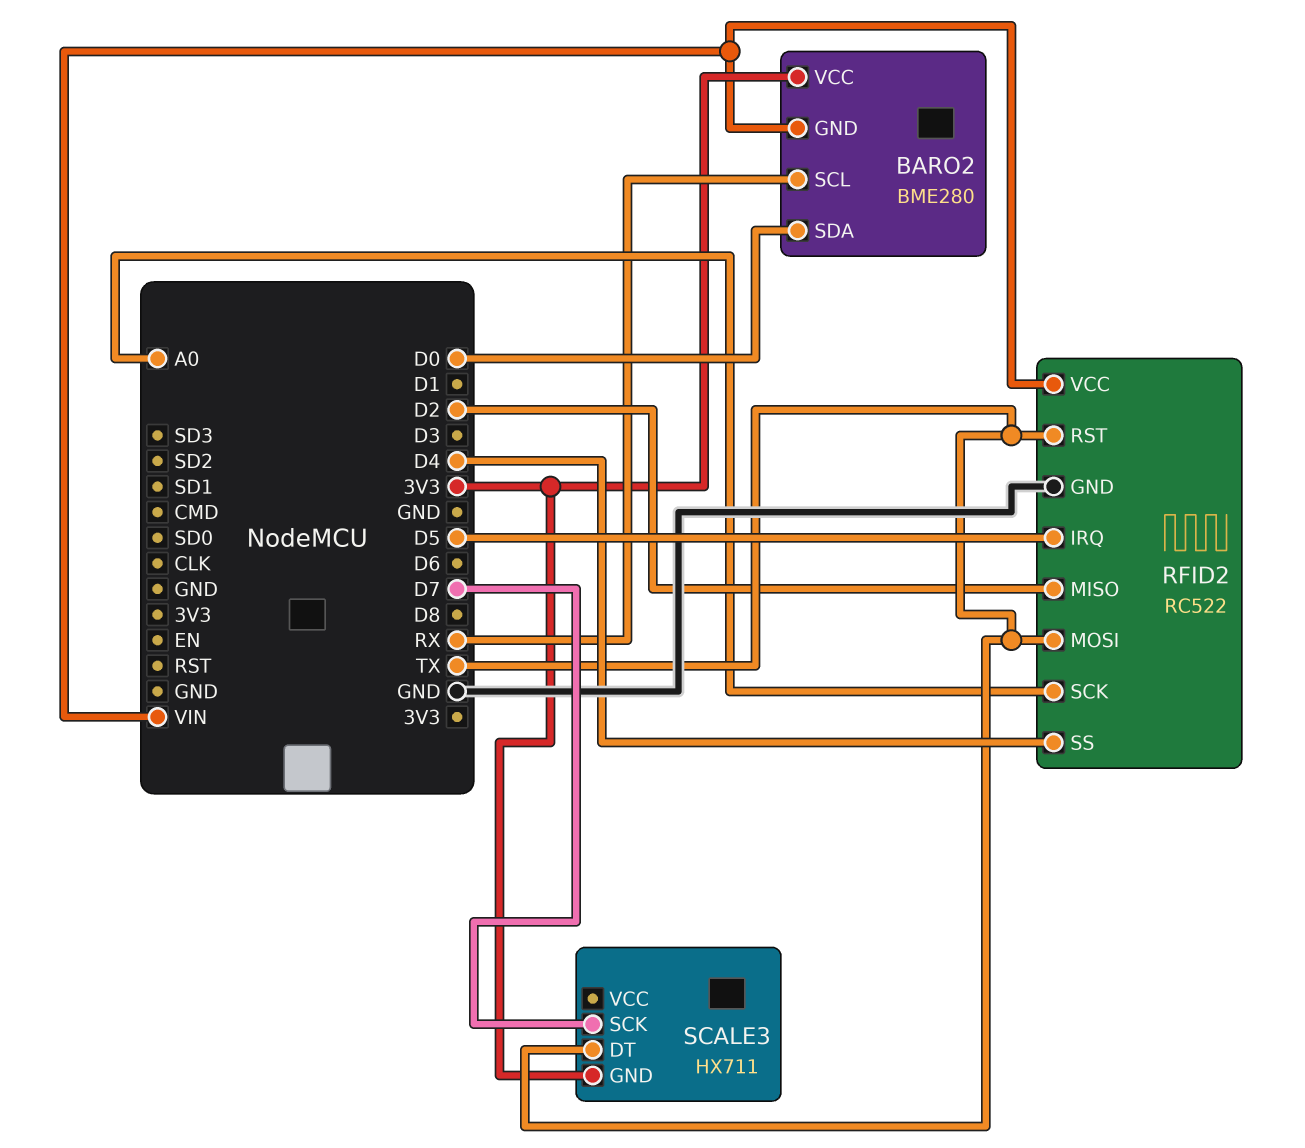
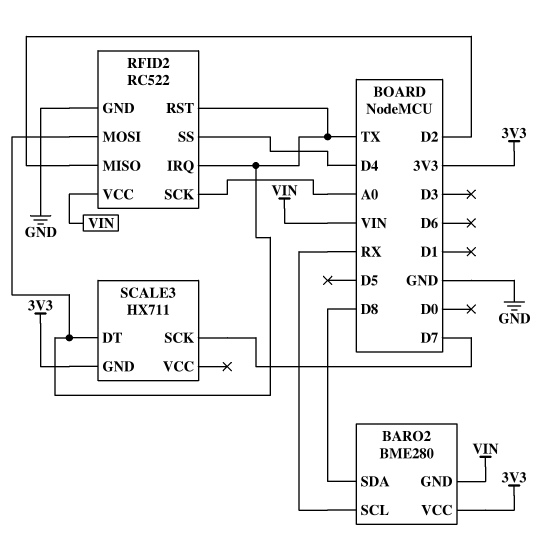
BARO2 pin SDA: D0 -> D8
RFID2 pin IRQ: D5 -> TX

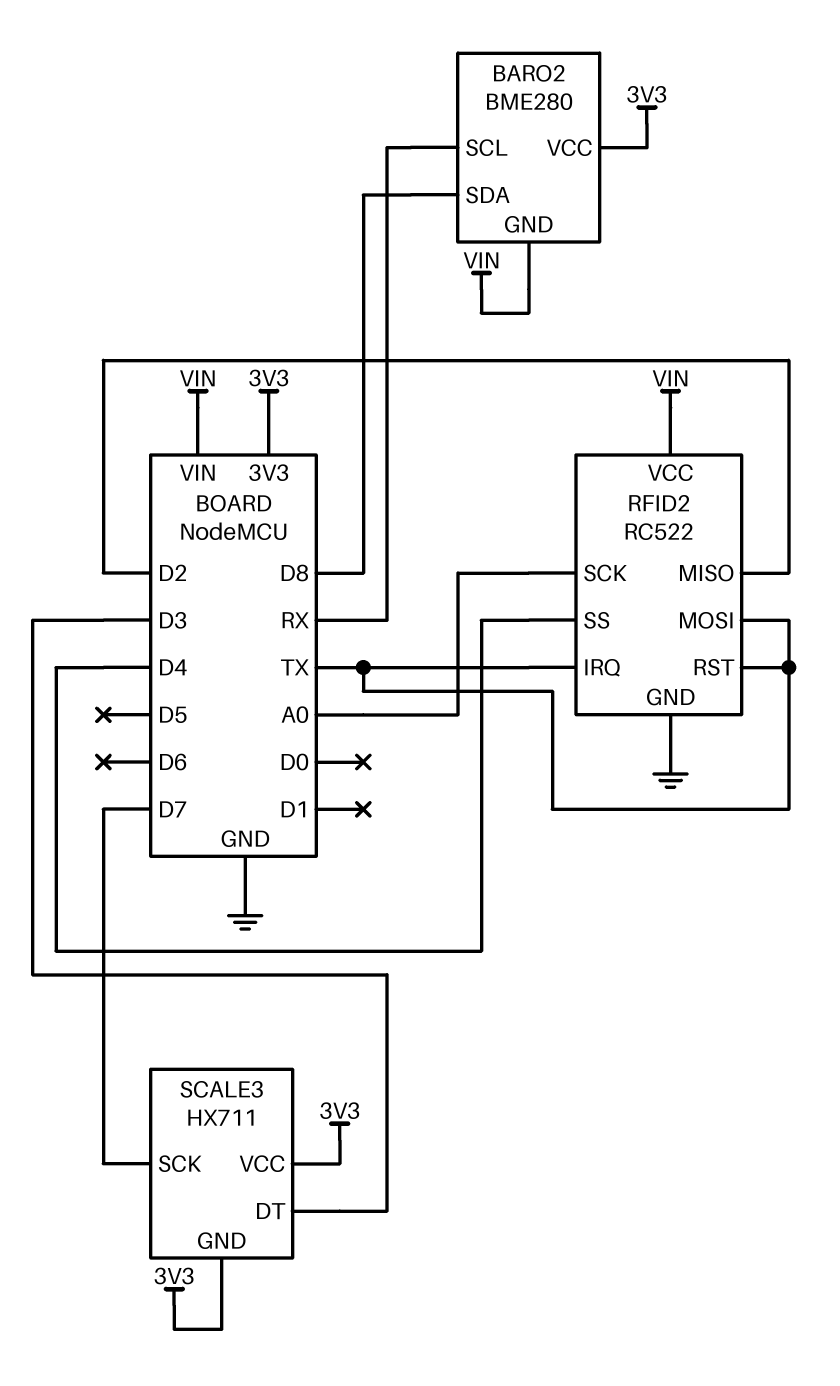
SCALE3 pin DT: TX -> D3
SCALE3 pin VCC: none -> 3V3

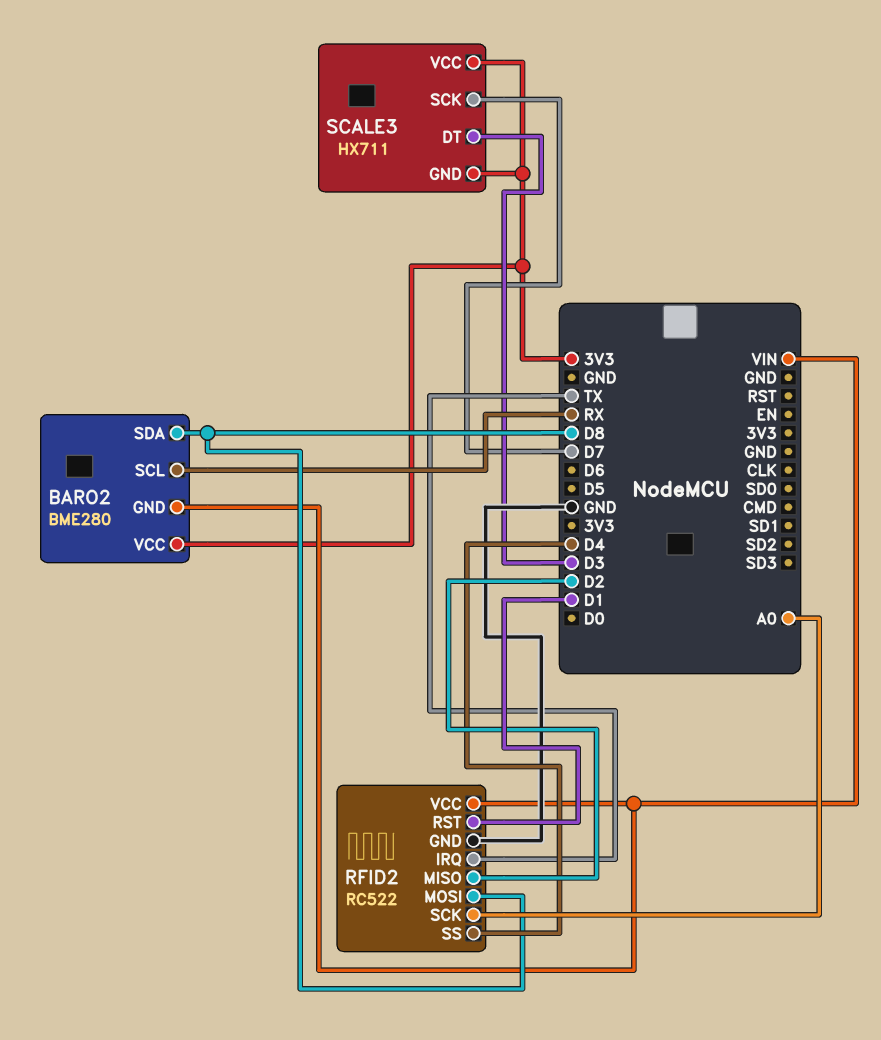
RFID2 pin MOSI: TX -> D8
RFID2 pin RST: TX -> D1

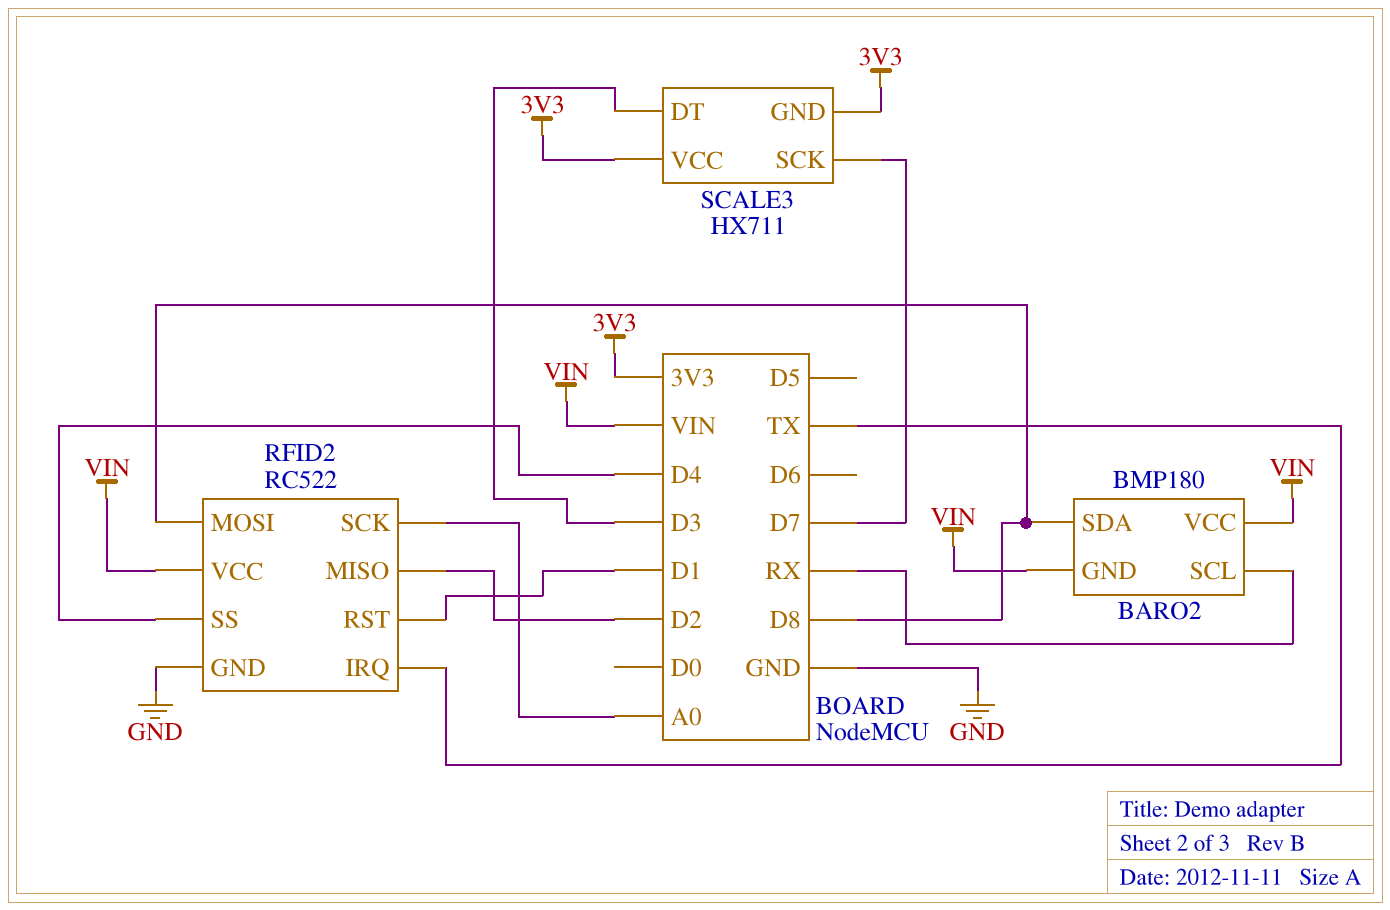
BARO2: BME280 -> BMP180
BARO2 pin VCC: 3V3 -> VIN

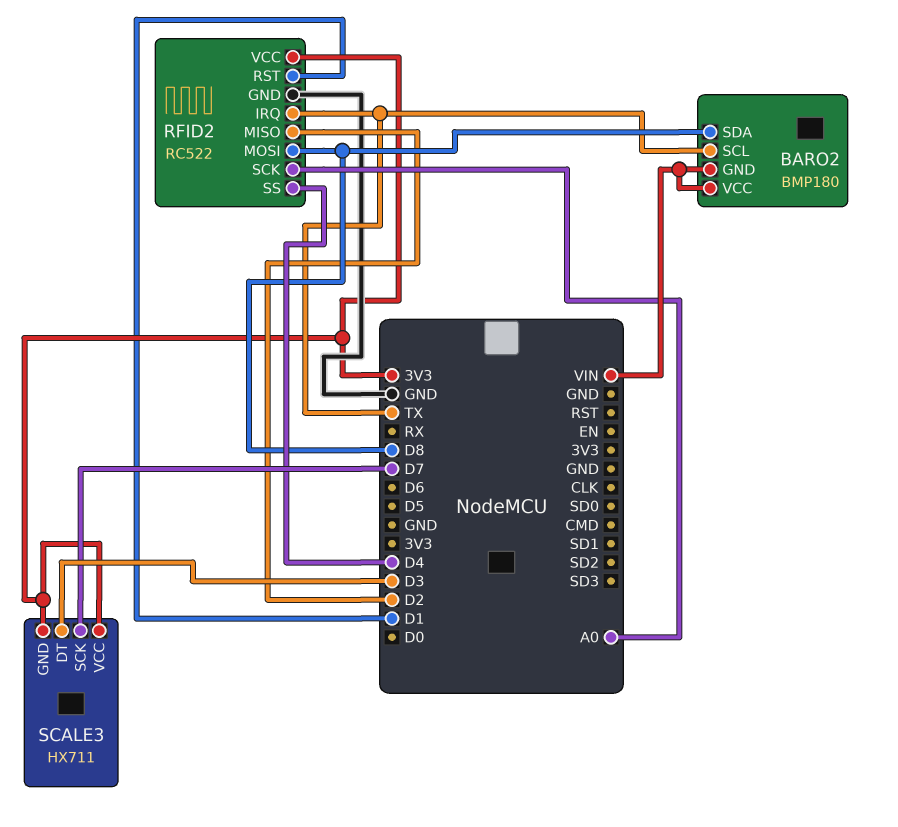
BARO2 pin SCL: RX -> TX
RFID2 pin VCC: VIN -> 3V3

